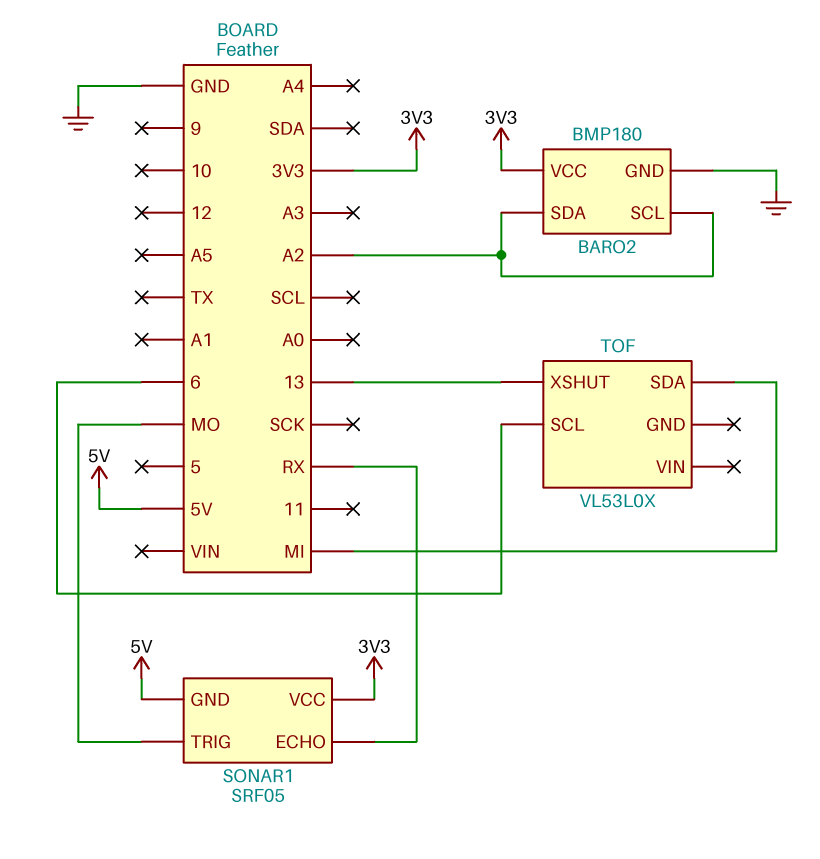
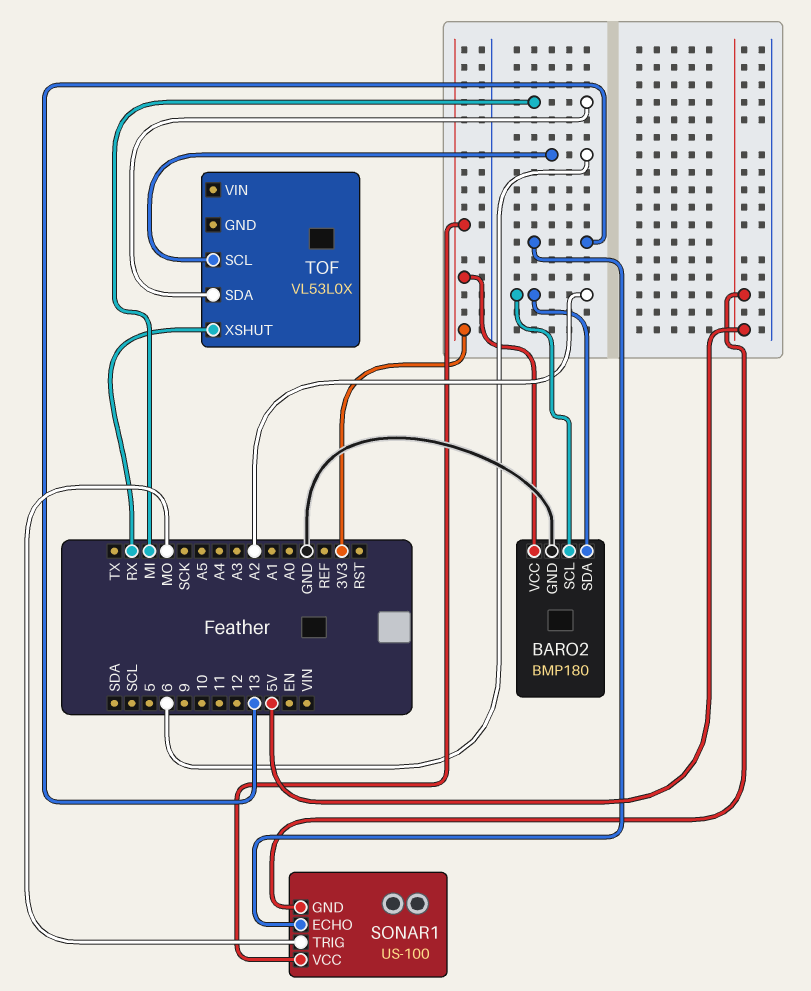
SONAR1: SRF05 -> US-100
SONAR1 pin ECHO: RX -> 13
TOF pin XSHUT: 13 -> RX

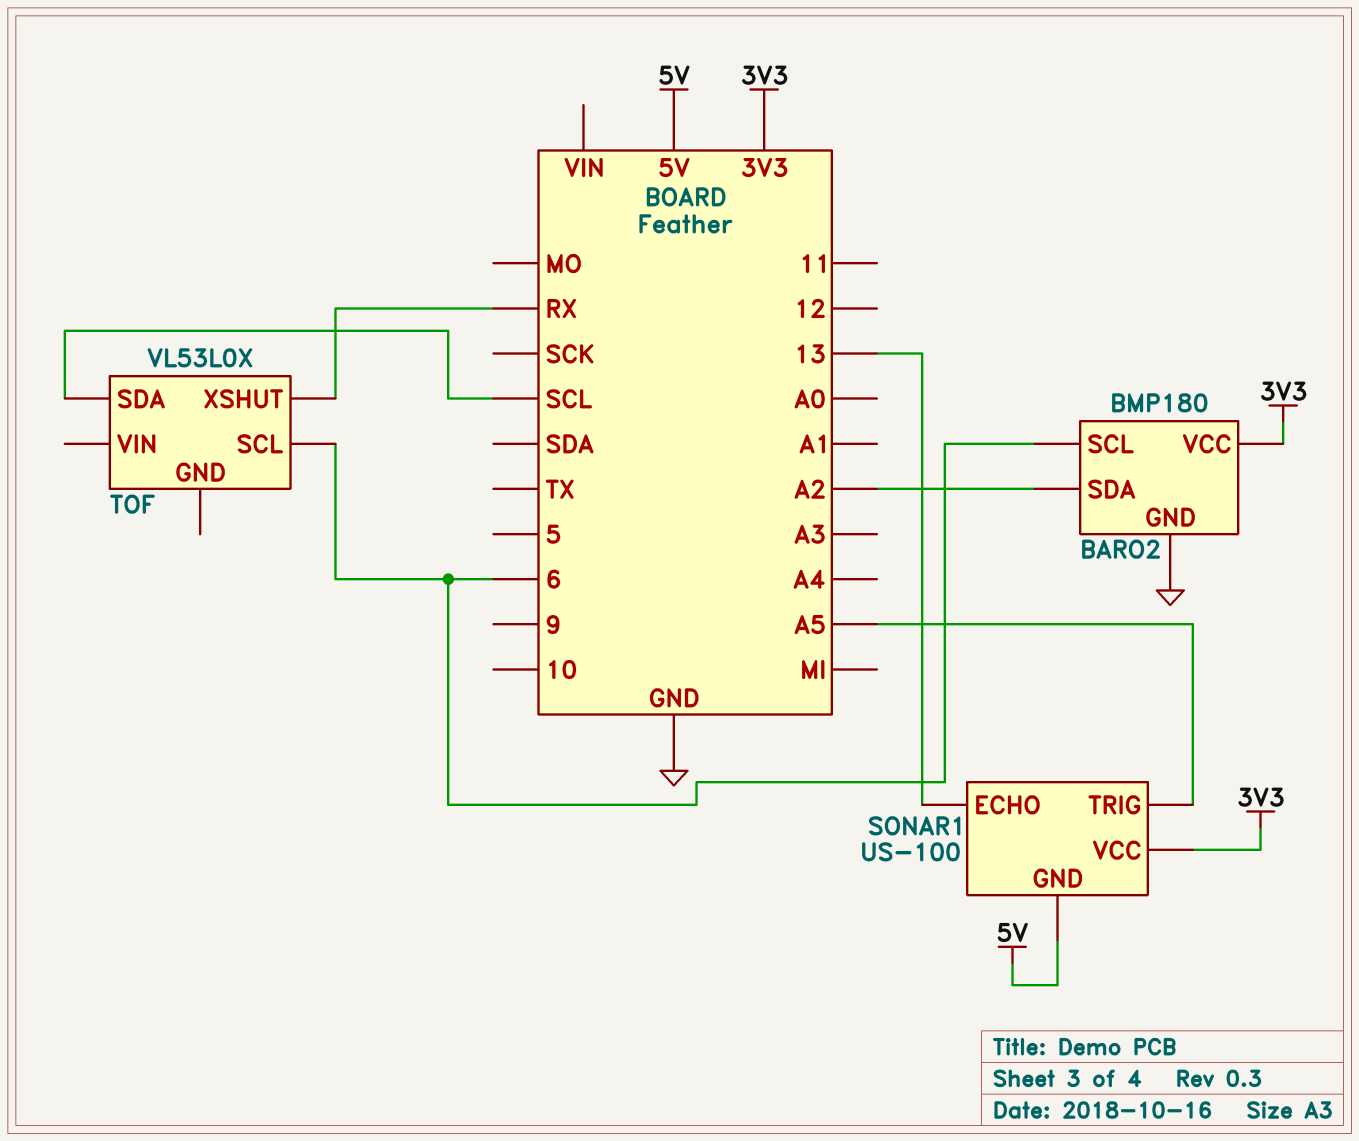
BARO2 pin SCL: A2 -> 6
SONAR1 pin TRIG: MO -> A5
TOF pin SDA: MI -> SCL

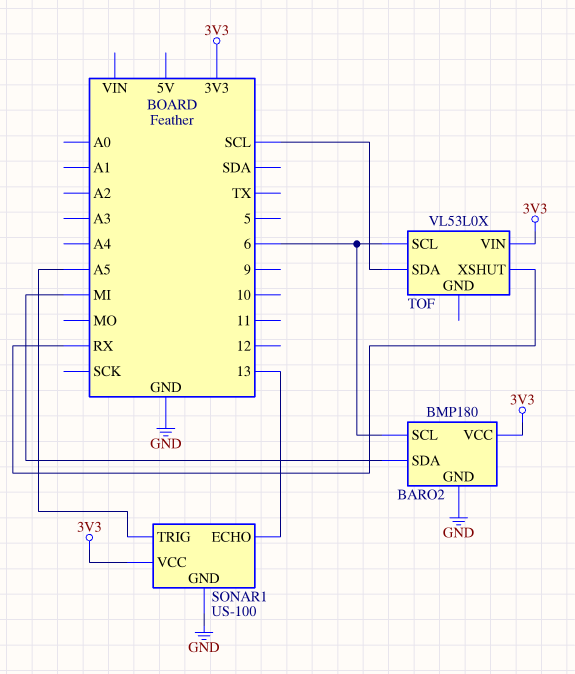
BARO2 pin SDA: A2 -> MI
SONAR1 pin GND: 5V -> GND
TOF pin VIN: none -> 3V3

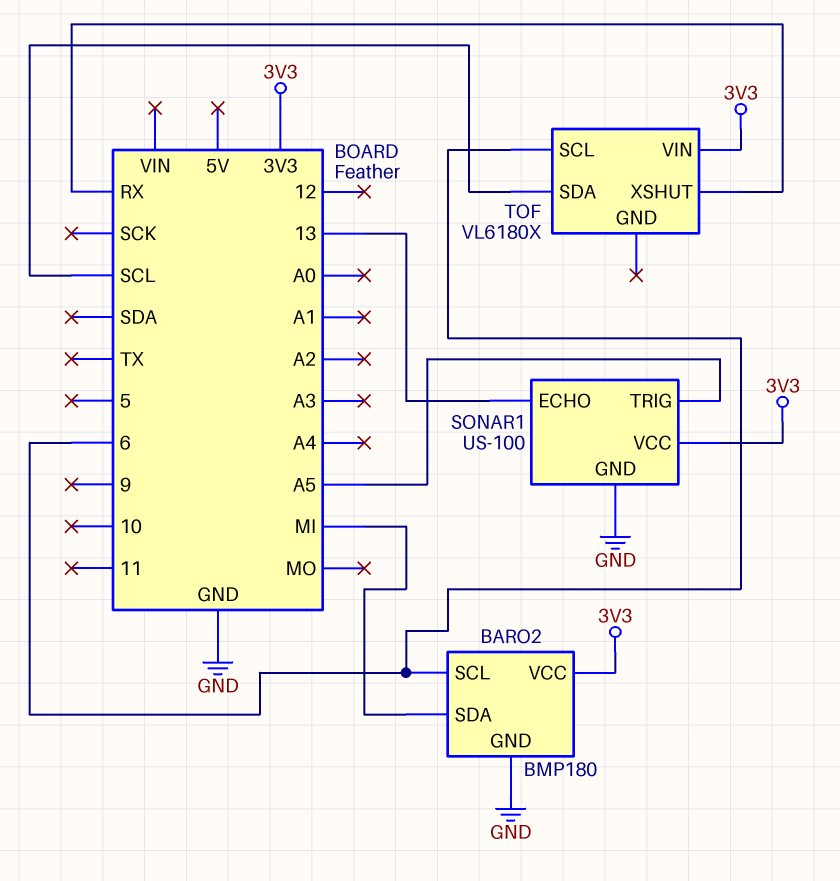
TOF: VL53L0X -> VL6180X

